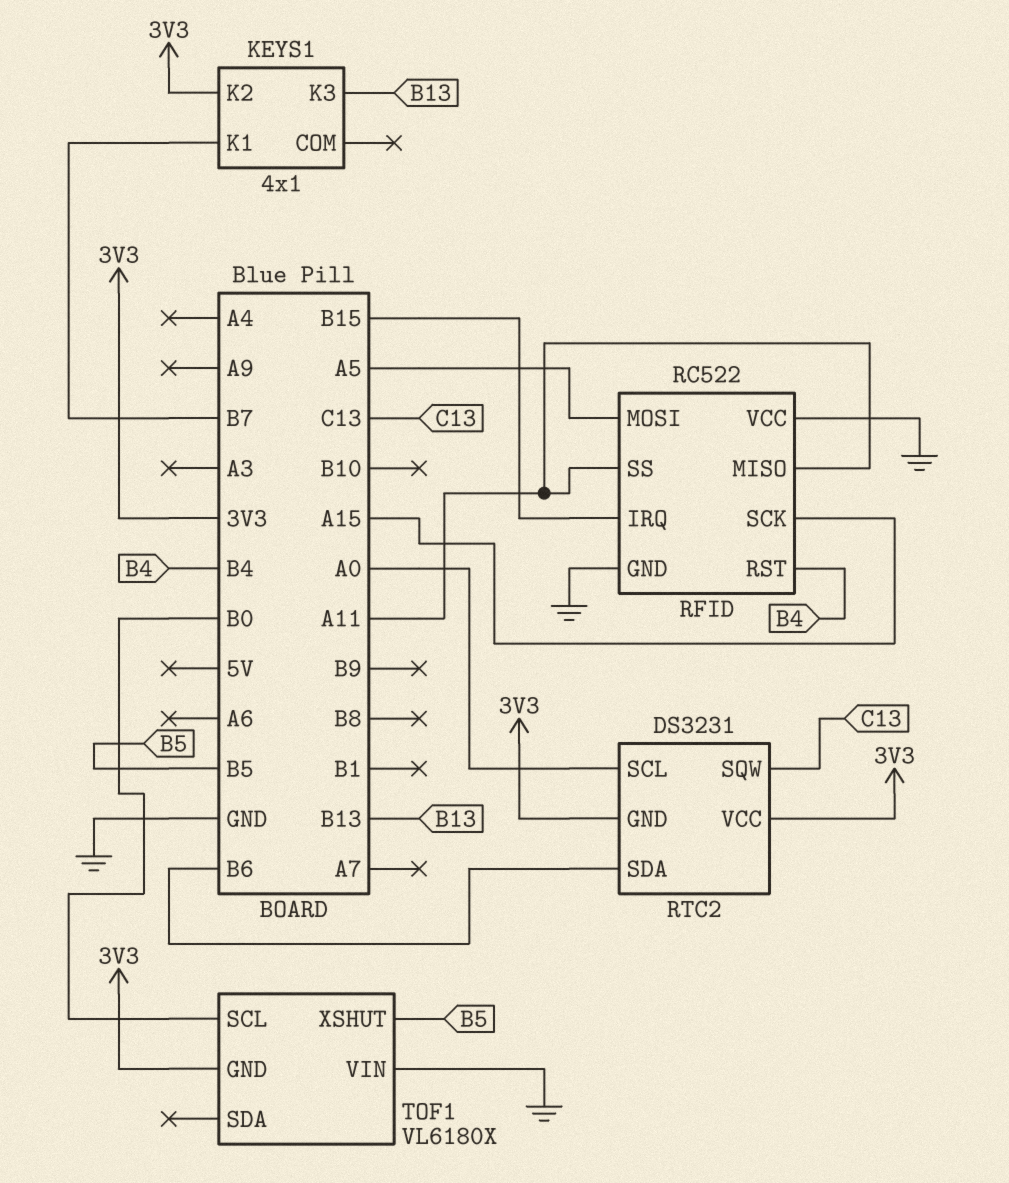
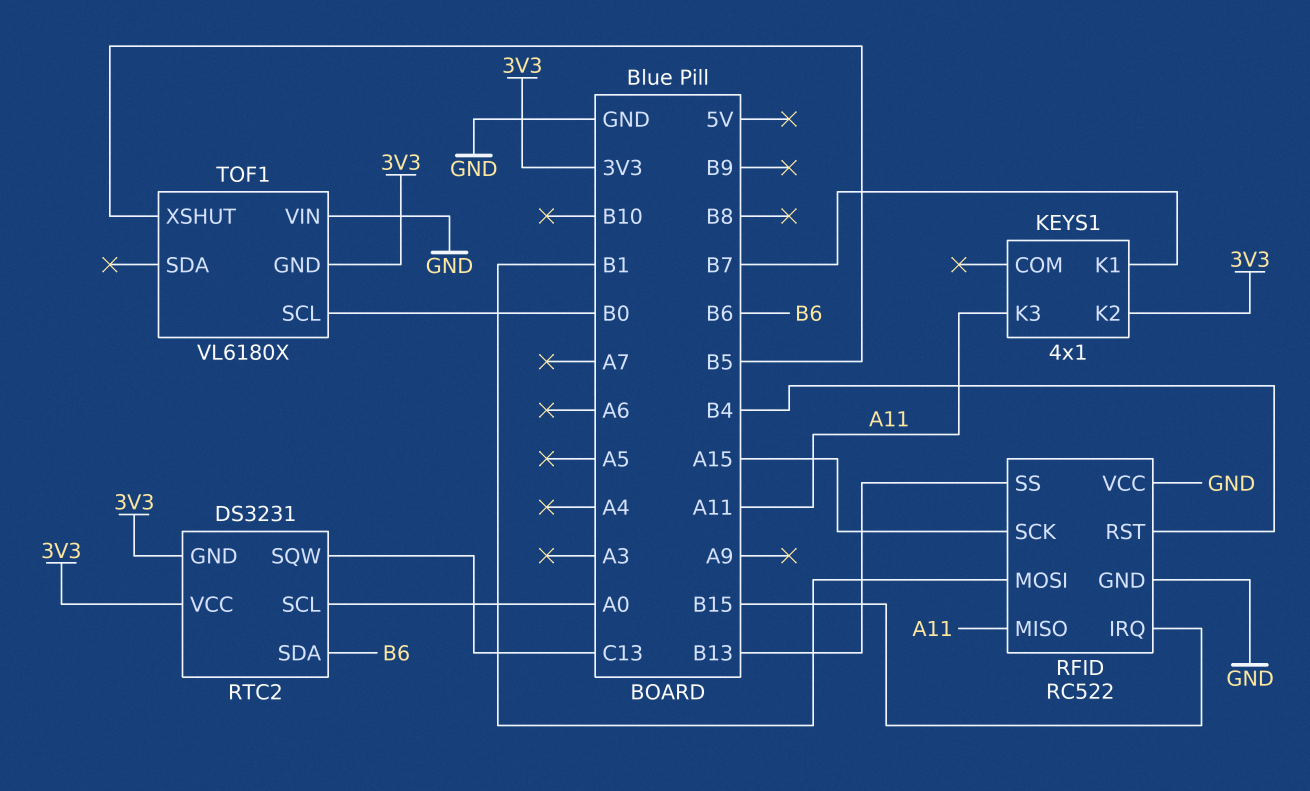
KEYS1 pin K3: B13 -> A11
RFID pin MOSI: A5 -> B1
RFID pin SS: A11 -> B13

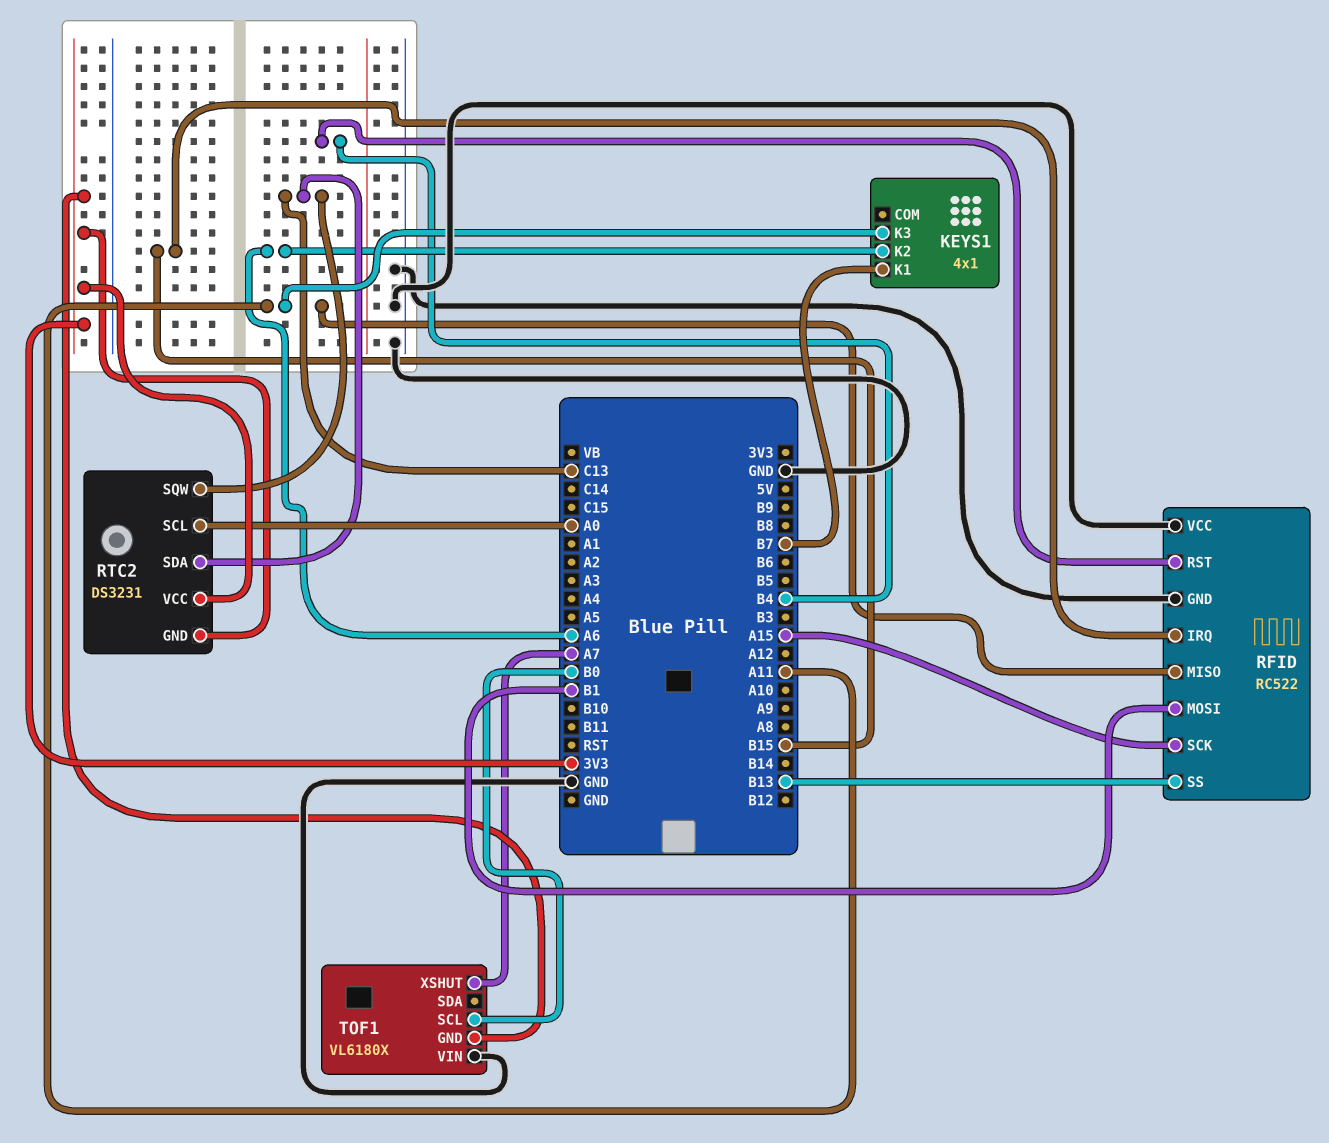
KEYS1 pin K2: 3V3 -> A6
RTC2 pin SDA: B6 -> C13
TOF1 pin XSHUT: B5 -> A7

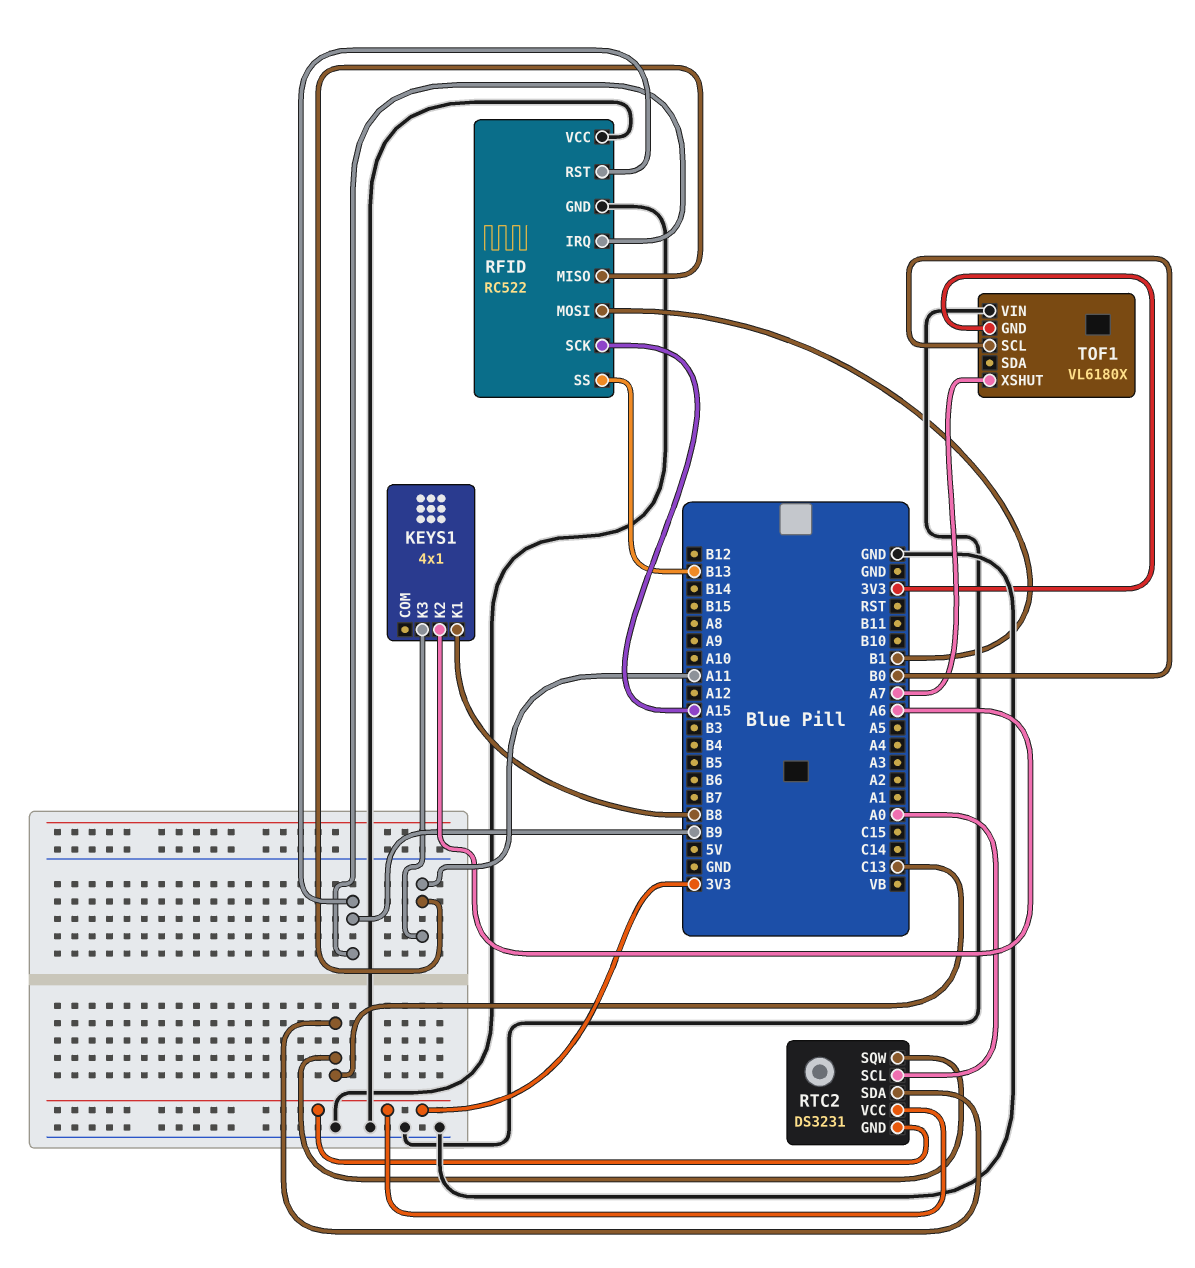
KEYS1 pin K1: B7 -> B8
RFID pin IRQ: B15 -> B9
RFID pin RST: B4 -> B9

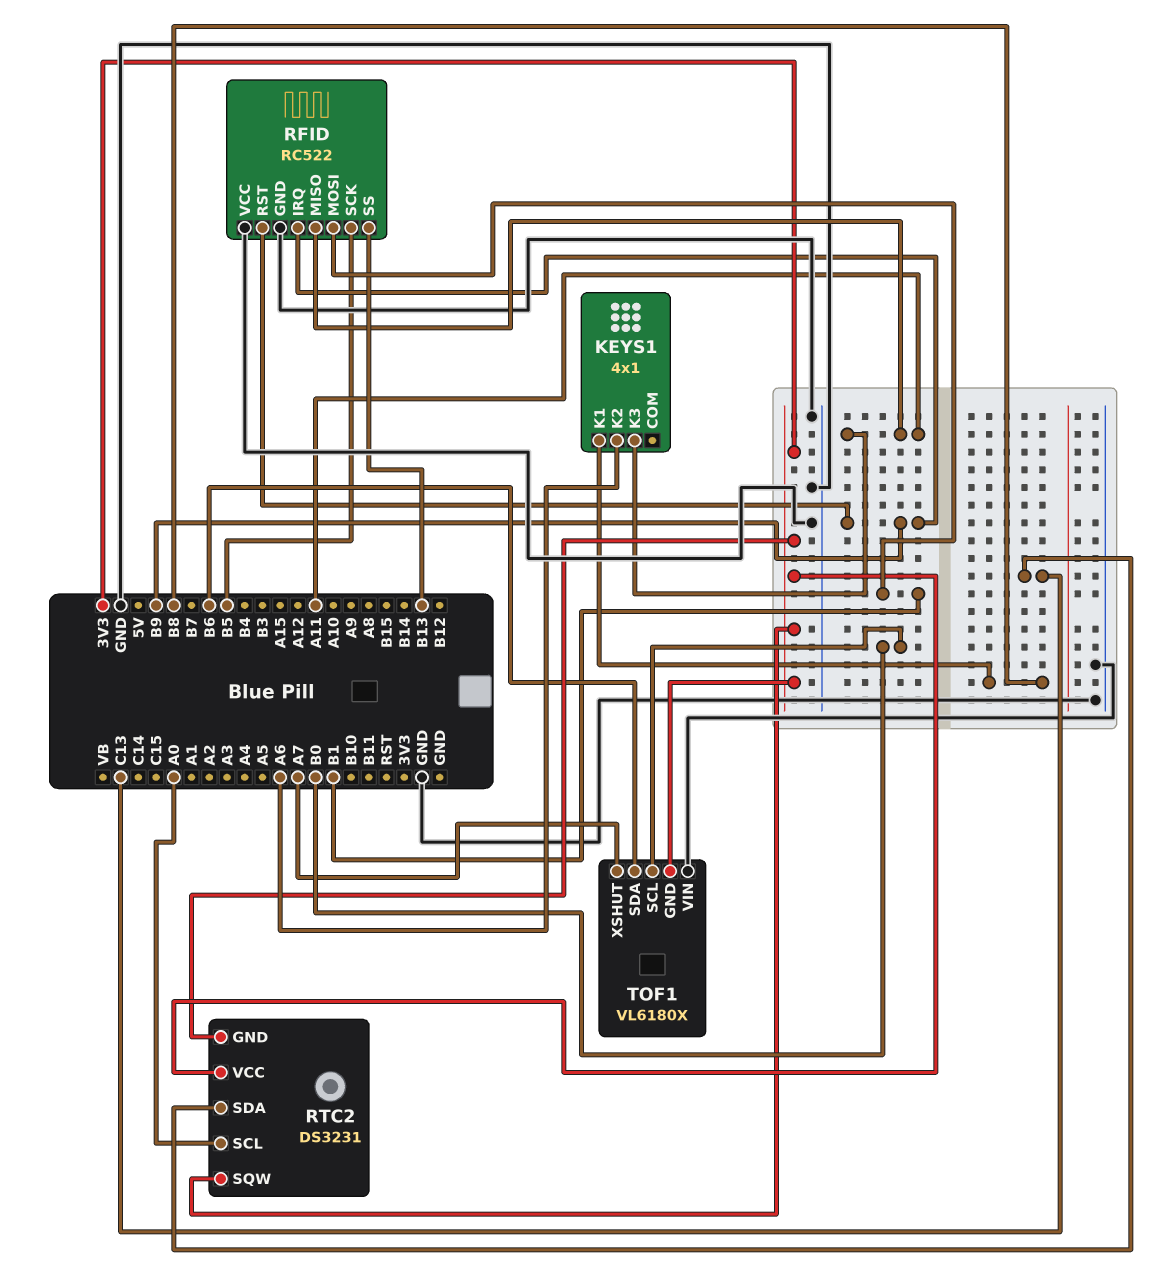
RFID pin SCK: A15 -> B5
RTC2 pin SQW: C13 -> 3V3
TOF1 pin SDA: none -> B6

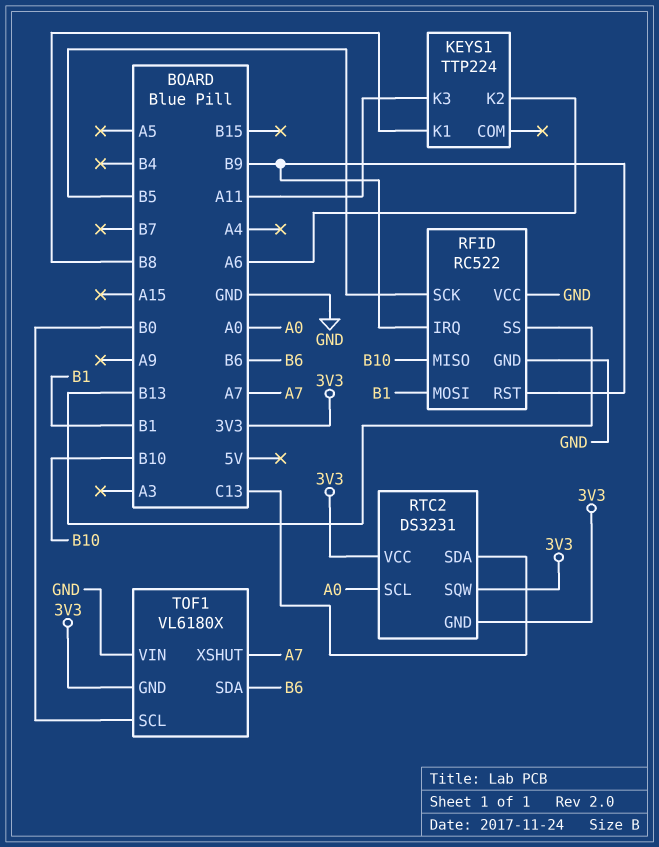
KEYS1: 4x1 -> TTP224
RFID pin MISO: A11 -> B10

